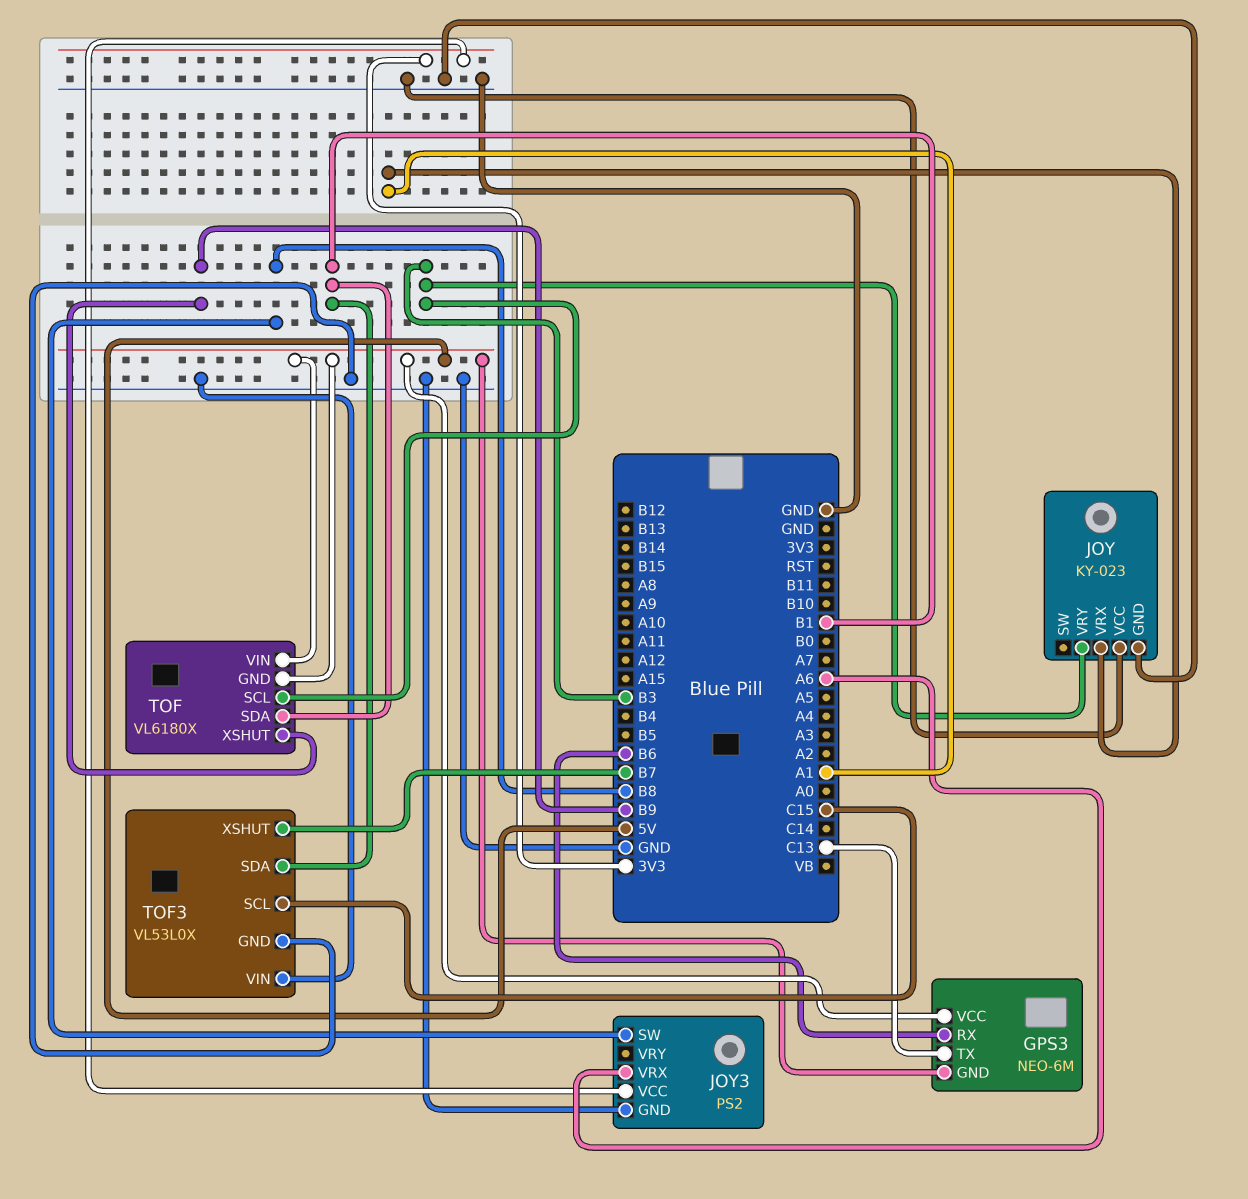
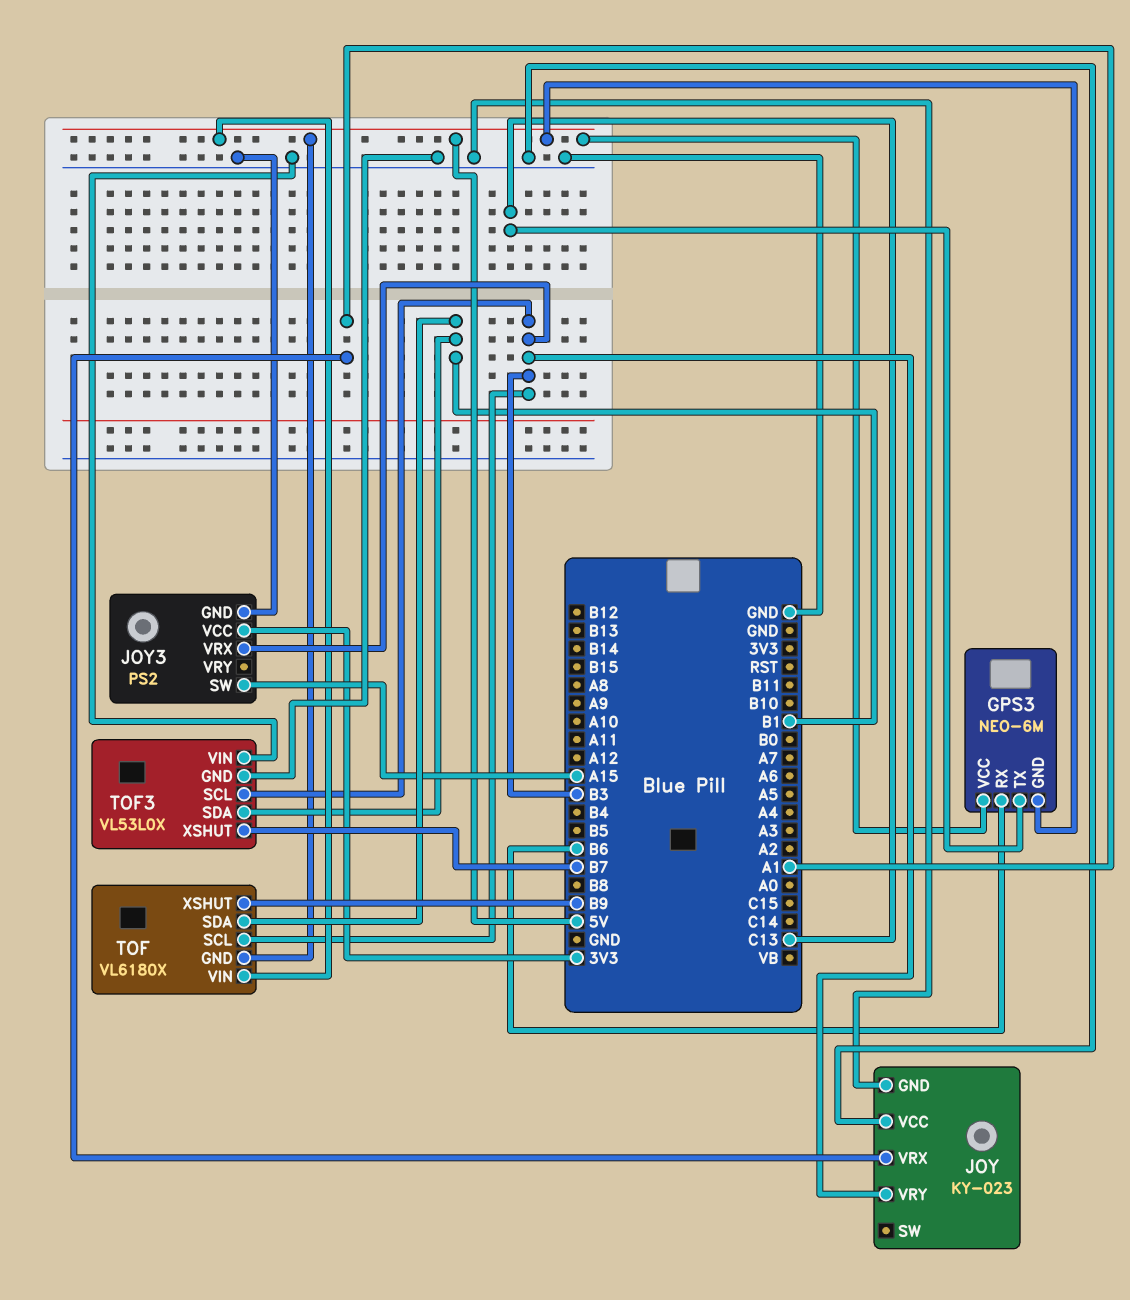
JOY3 pin SW: B8 -> A15
JOY3 pin VRX: A6 -> B3
TOF3 pin SCL: C15 -> B3

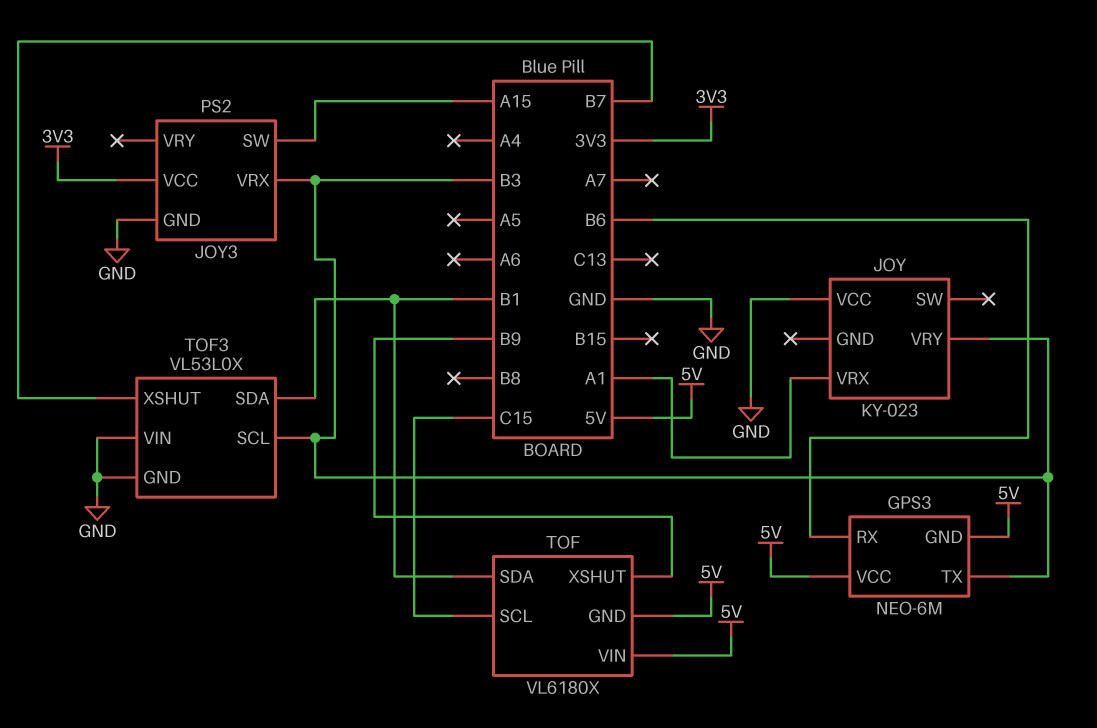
GPS3 pin TX: C13 -> B3
JOY pin GND: GND -> none
TOF pin SCL: B3 -> C15

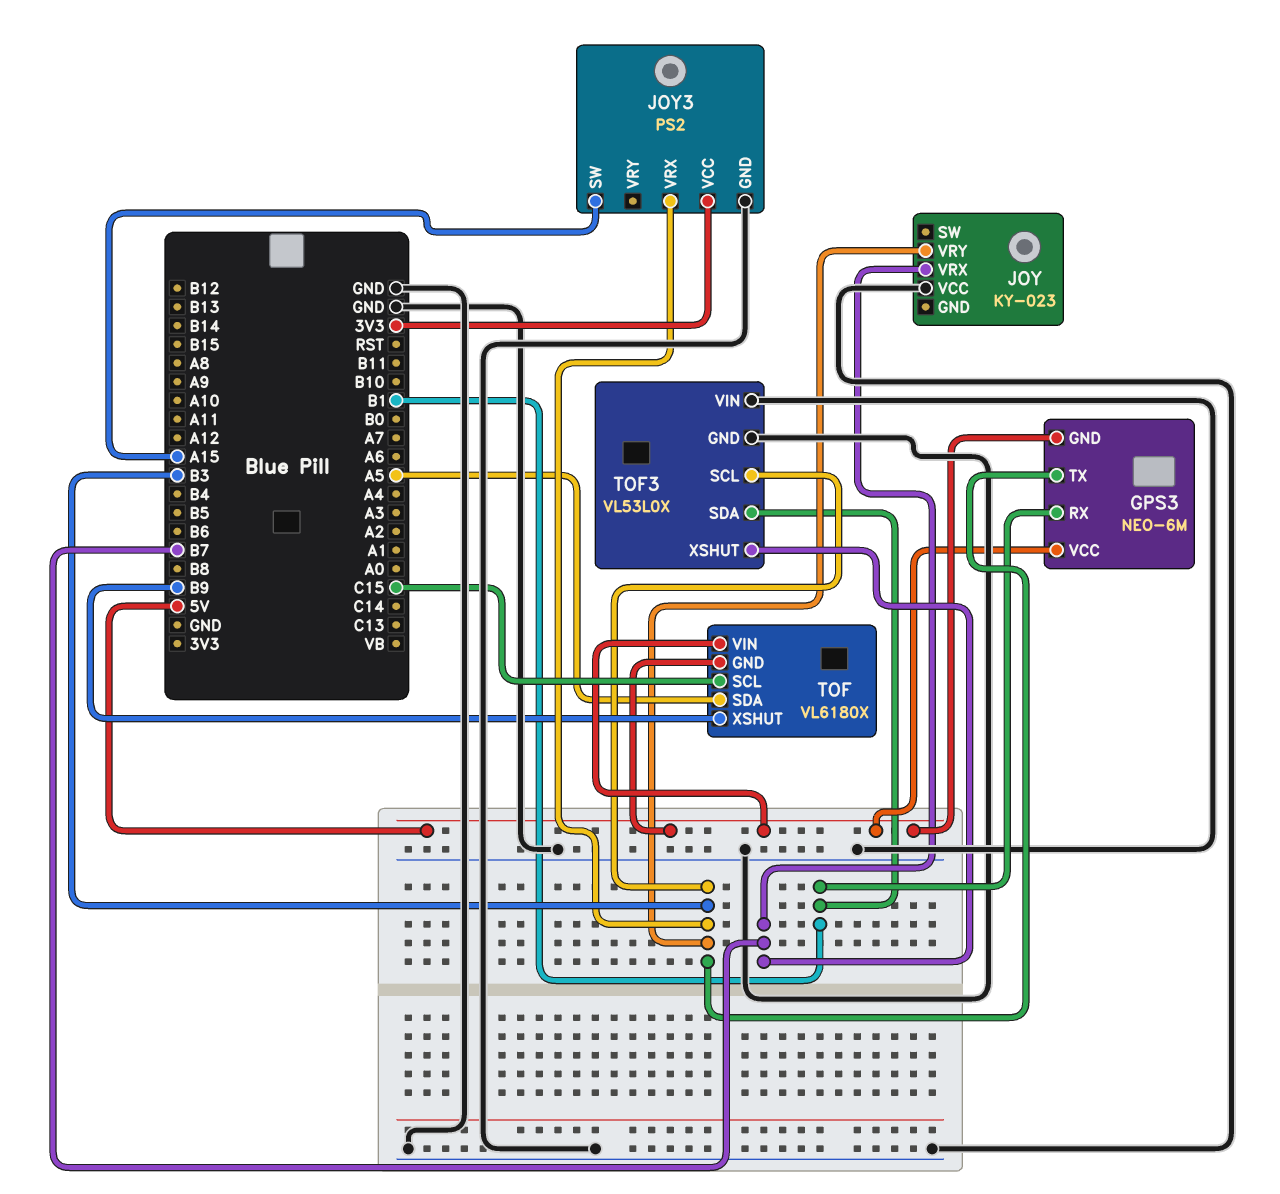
GPS3 pin RX: B6 -> B1
JOY pin VRX: A1 -> B7
TOF pin SDA: B1 -> A5

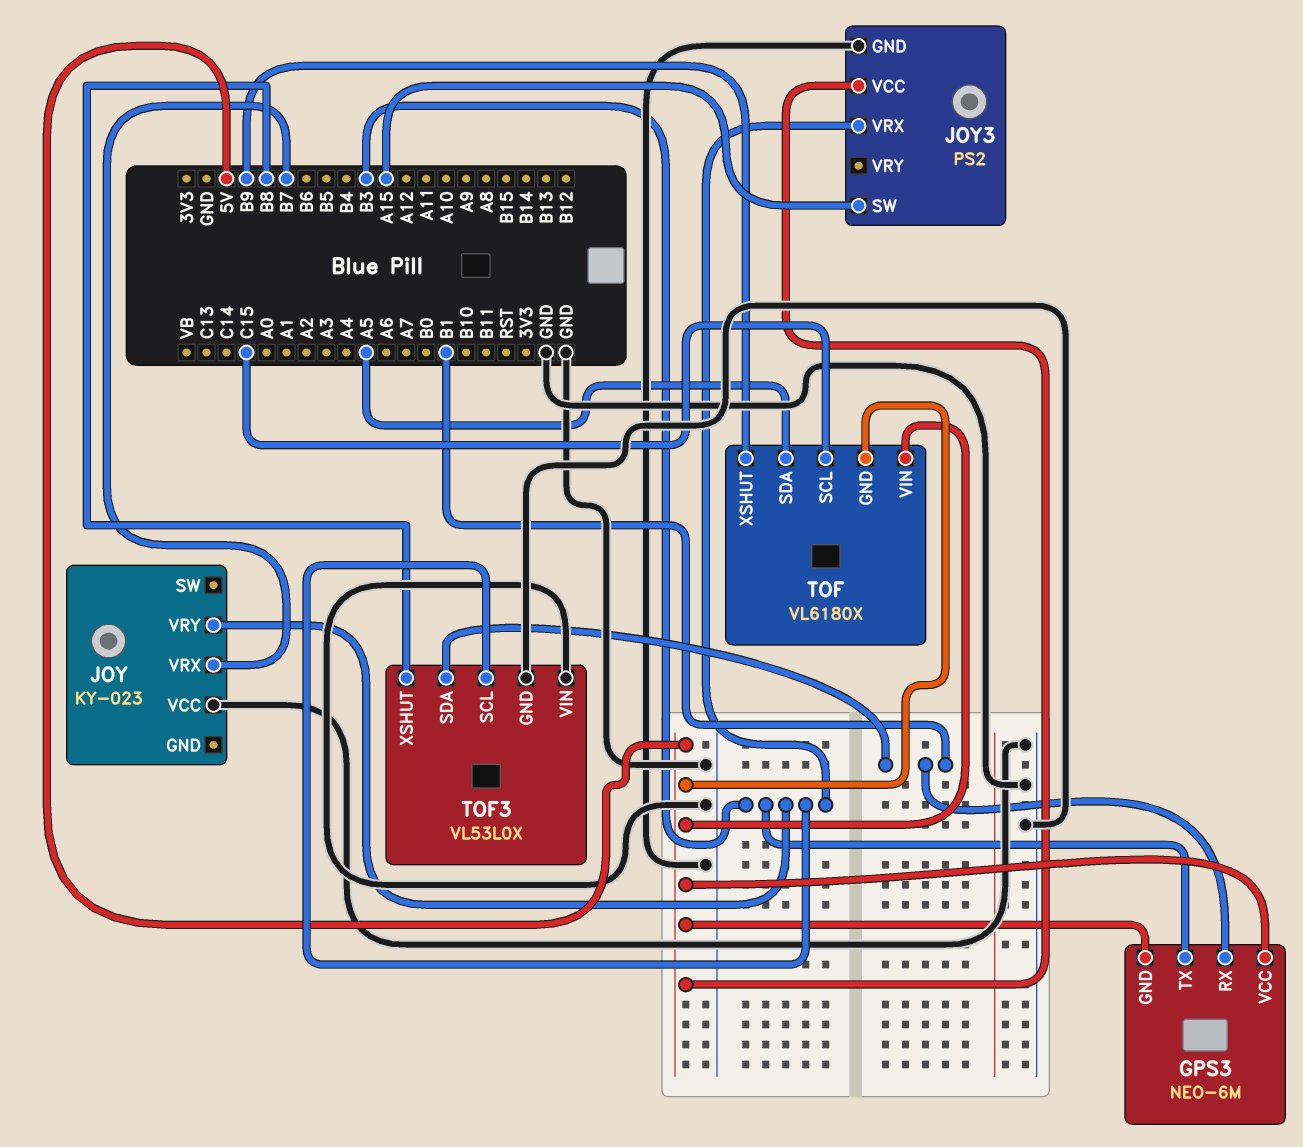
JOY3 pin VCC: 3V3 -> 5V
TOF3 pin XSHUT: B7 -> B8

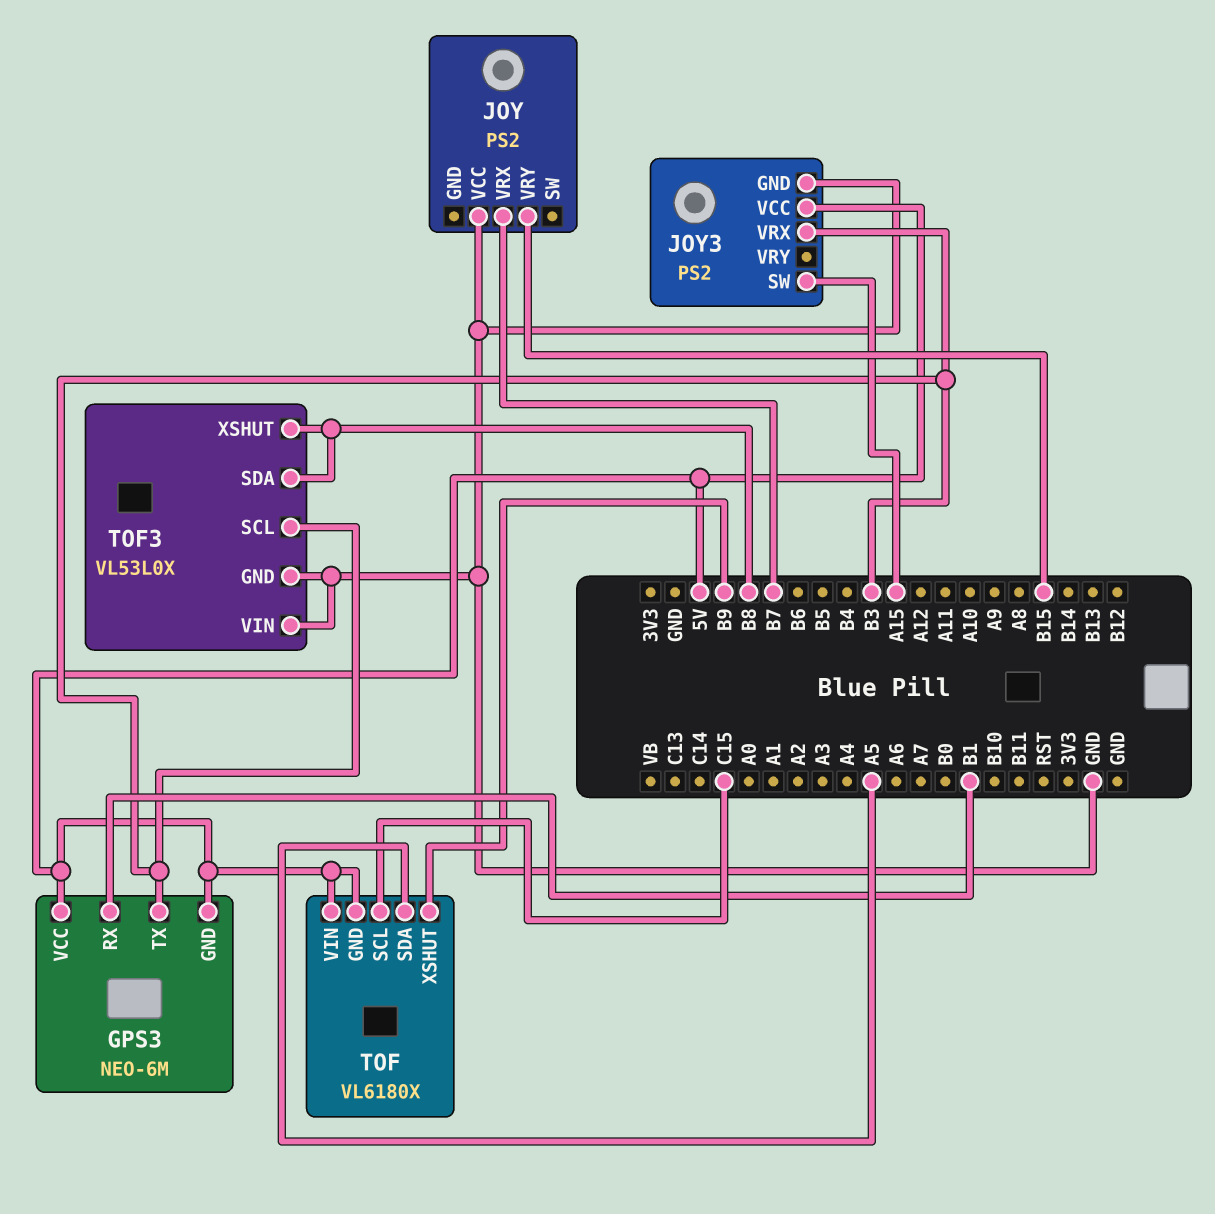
JOY: KY-023 -> PS2
JOY pin VRY: B3 -> B15
TOF3 pin SDA: B1 -> B8

